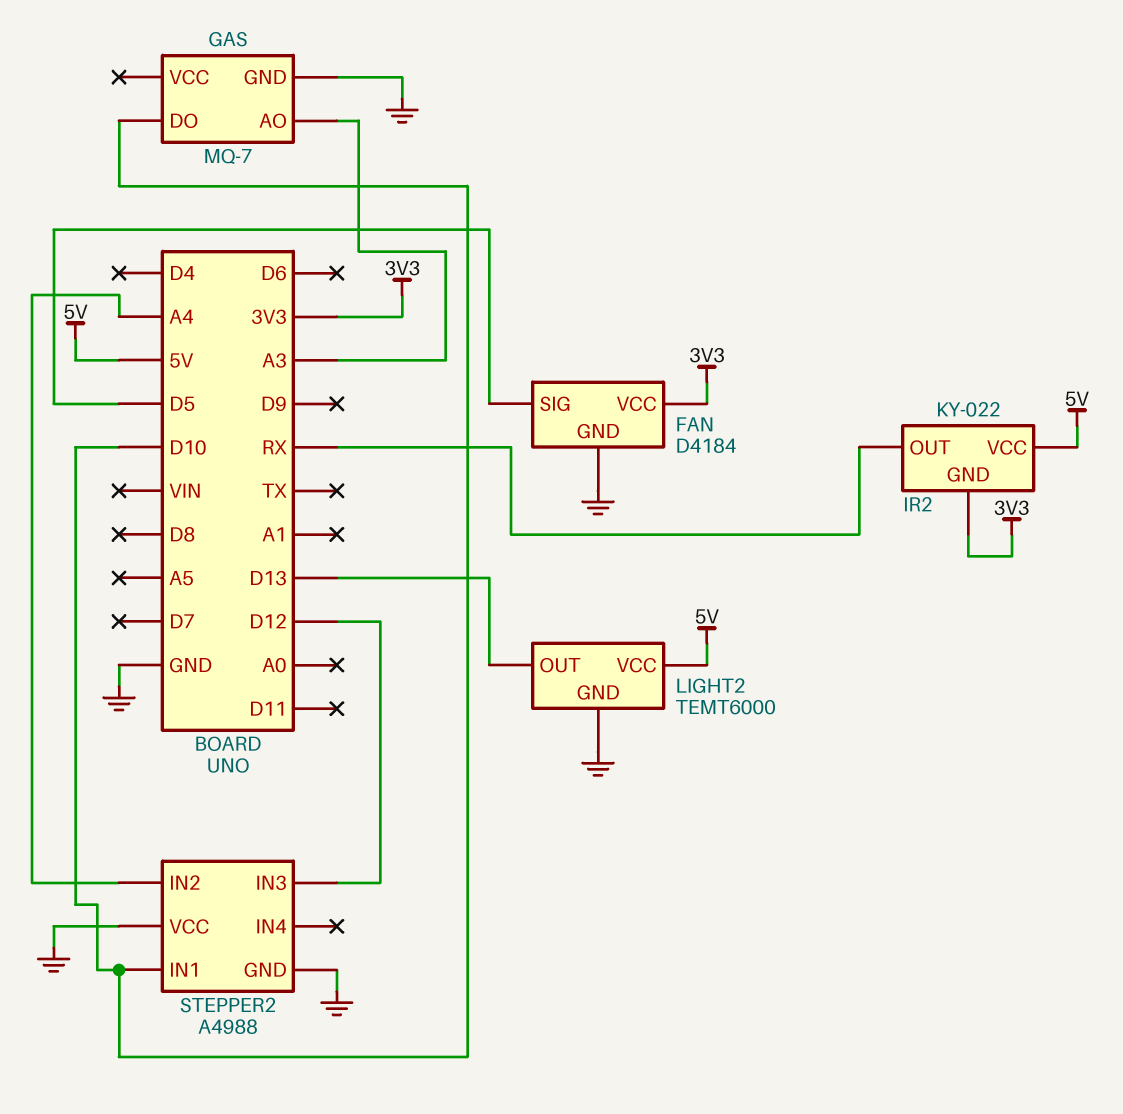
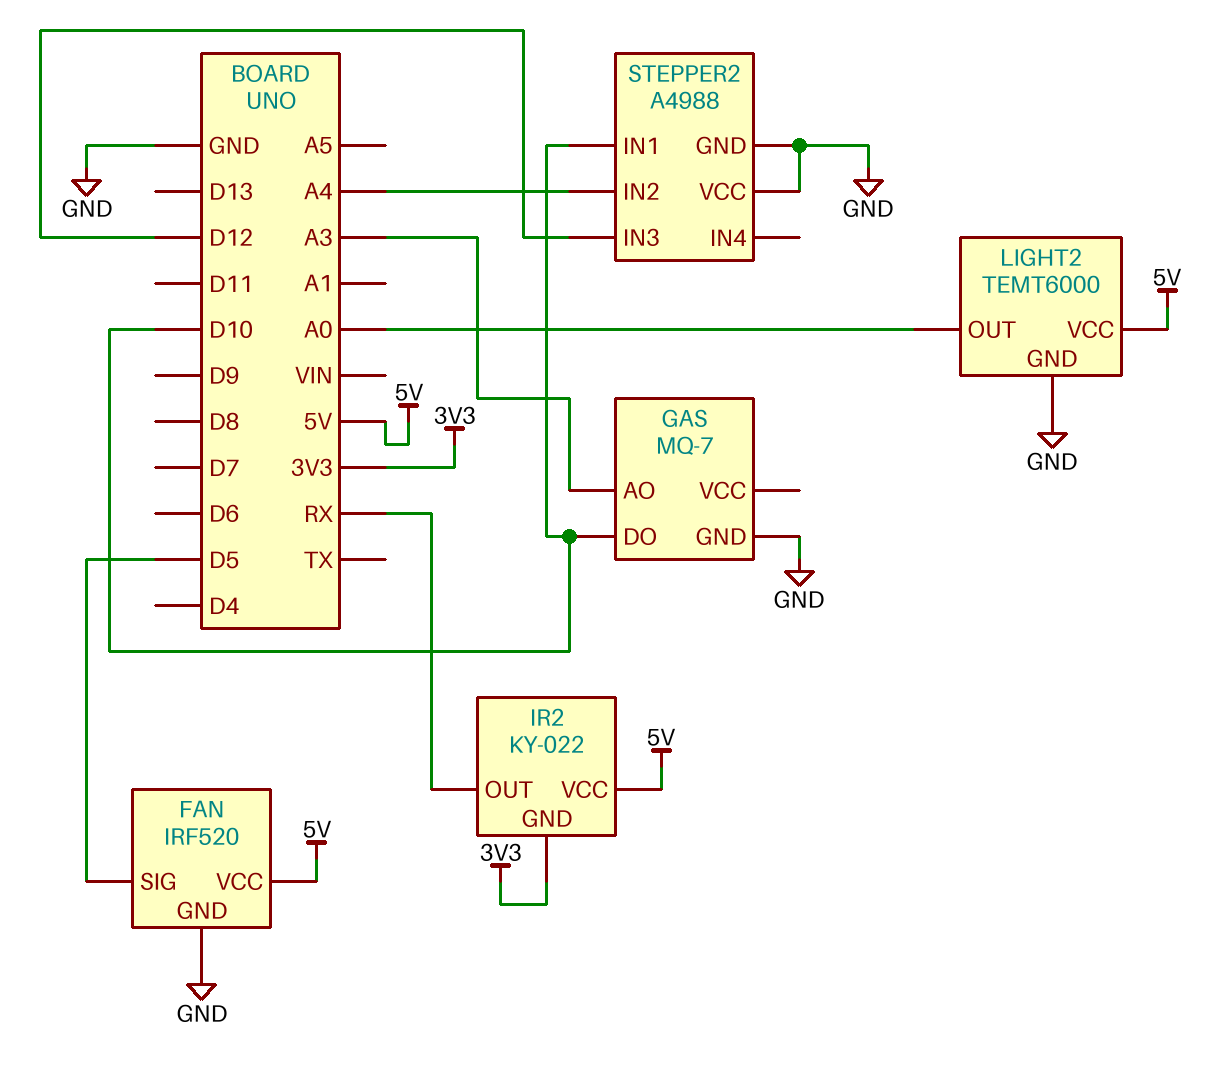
FAN: D4184 -> IRF520
FAN pin VCC: 3V3 -> 5V
LIGHT2 pin OUT: D13 -> A0

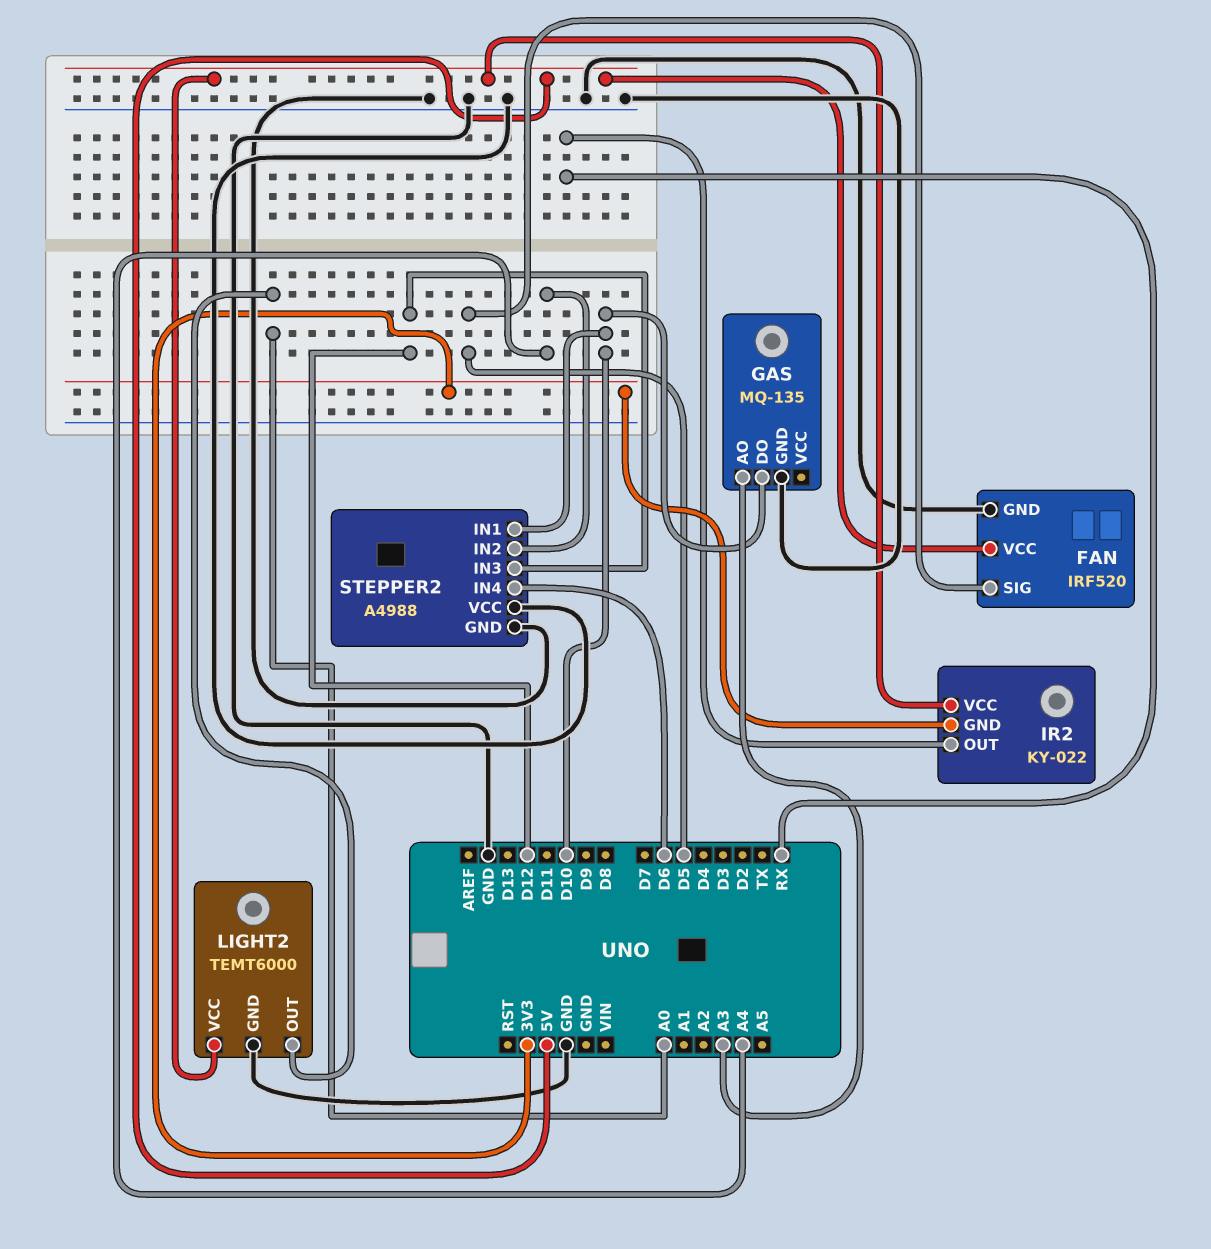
GAS: MQ-7 -> MQ-135
STEPPER2 pin IN4: none -> D6

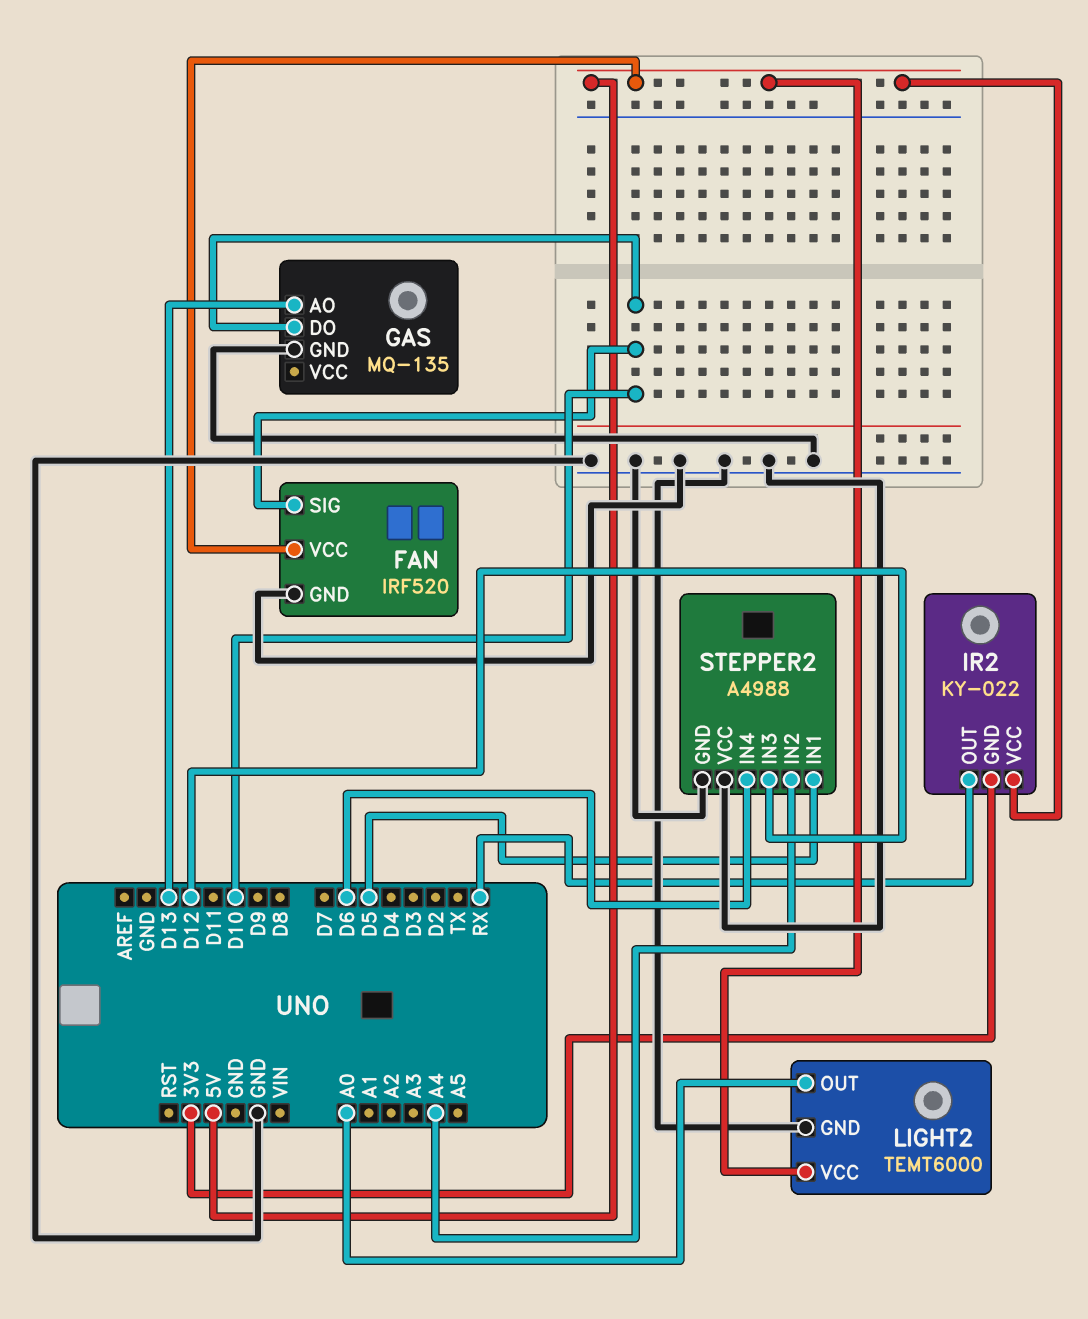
FAN pin SIG: D5 -> D10
GAS pin AO: A3 -> D13
STEPPER2 pin IN1: D10 -> D5

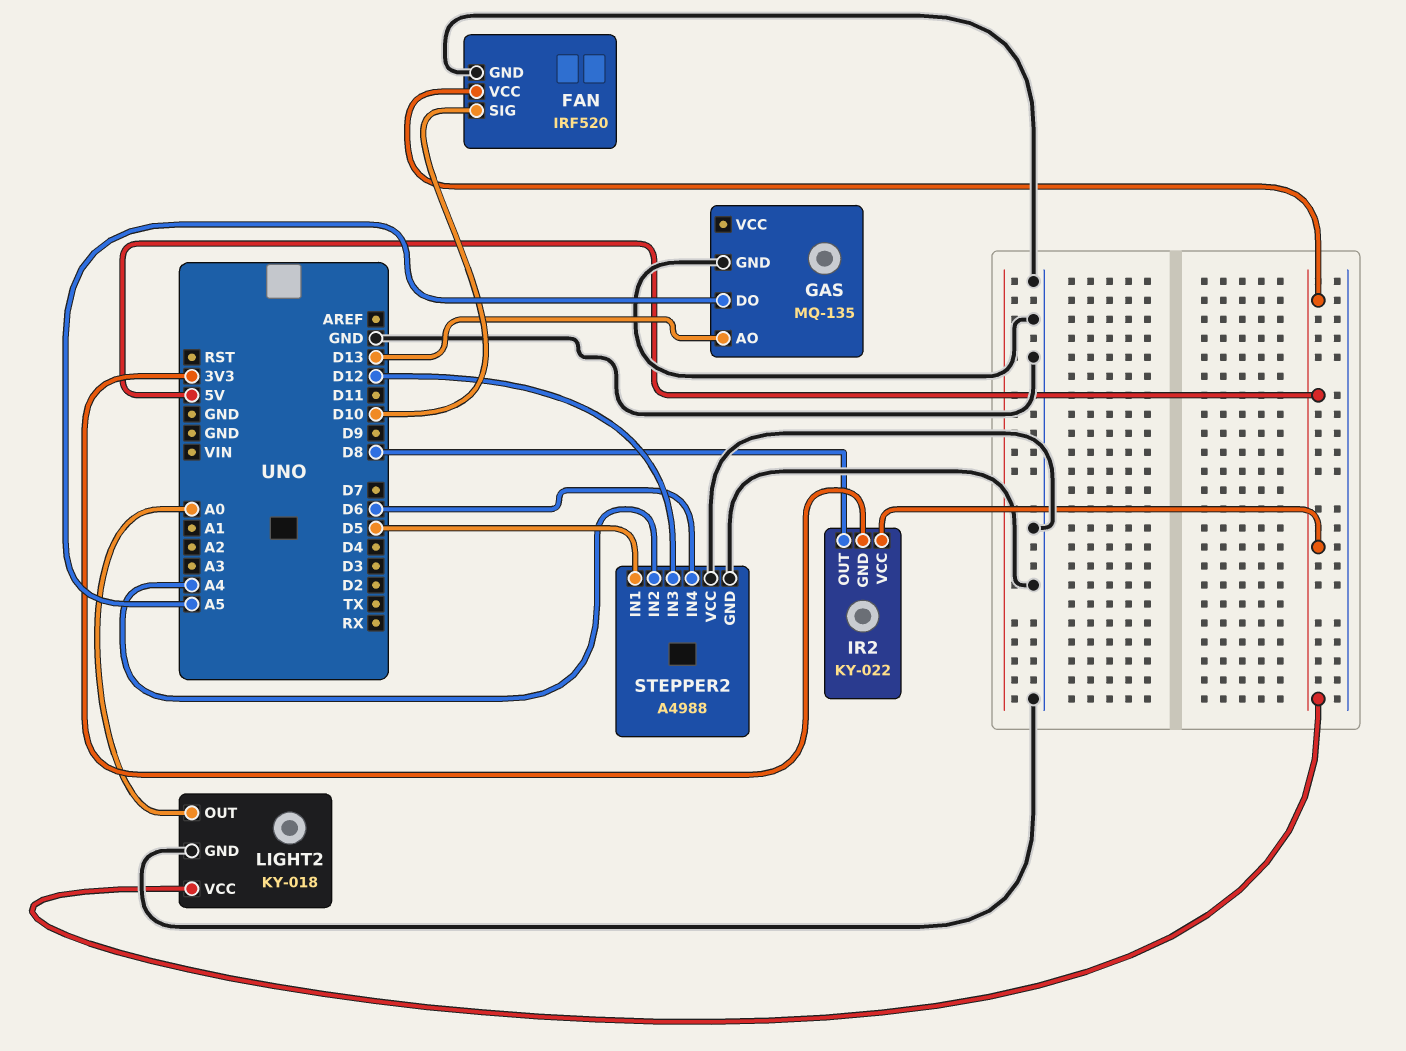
GAS pin DO: D10 -> A5
IR2 pin OUT: RX -> D8
LIGHT2: TEMT6000 -> KY-018

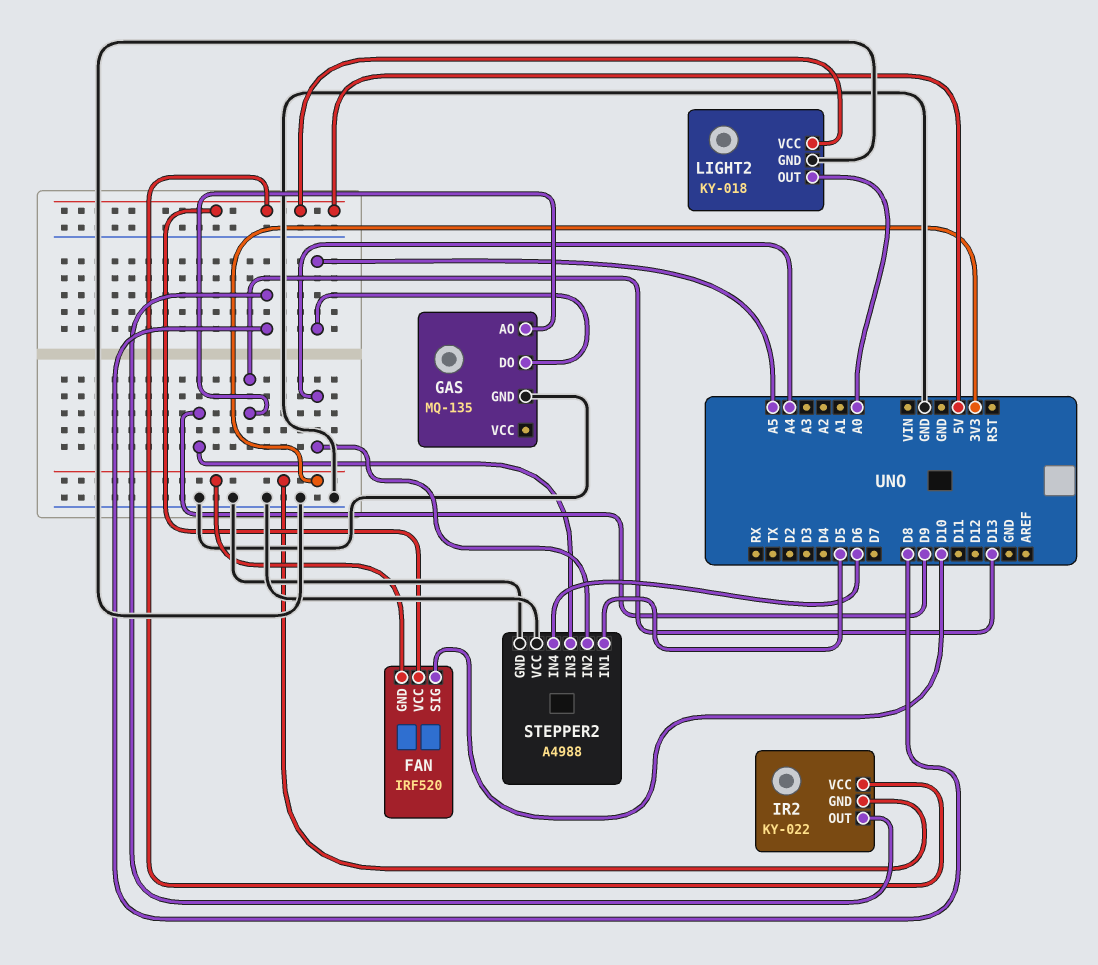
FAN pin GND: GND -> 3V3
STEPPER2 pin IN3: D12 -> D9

